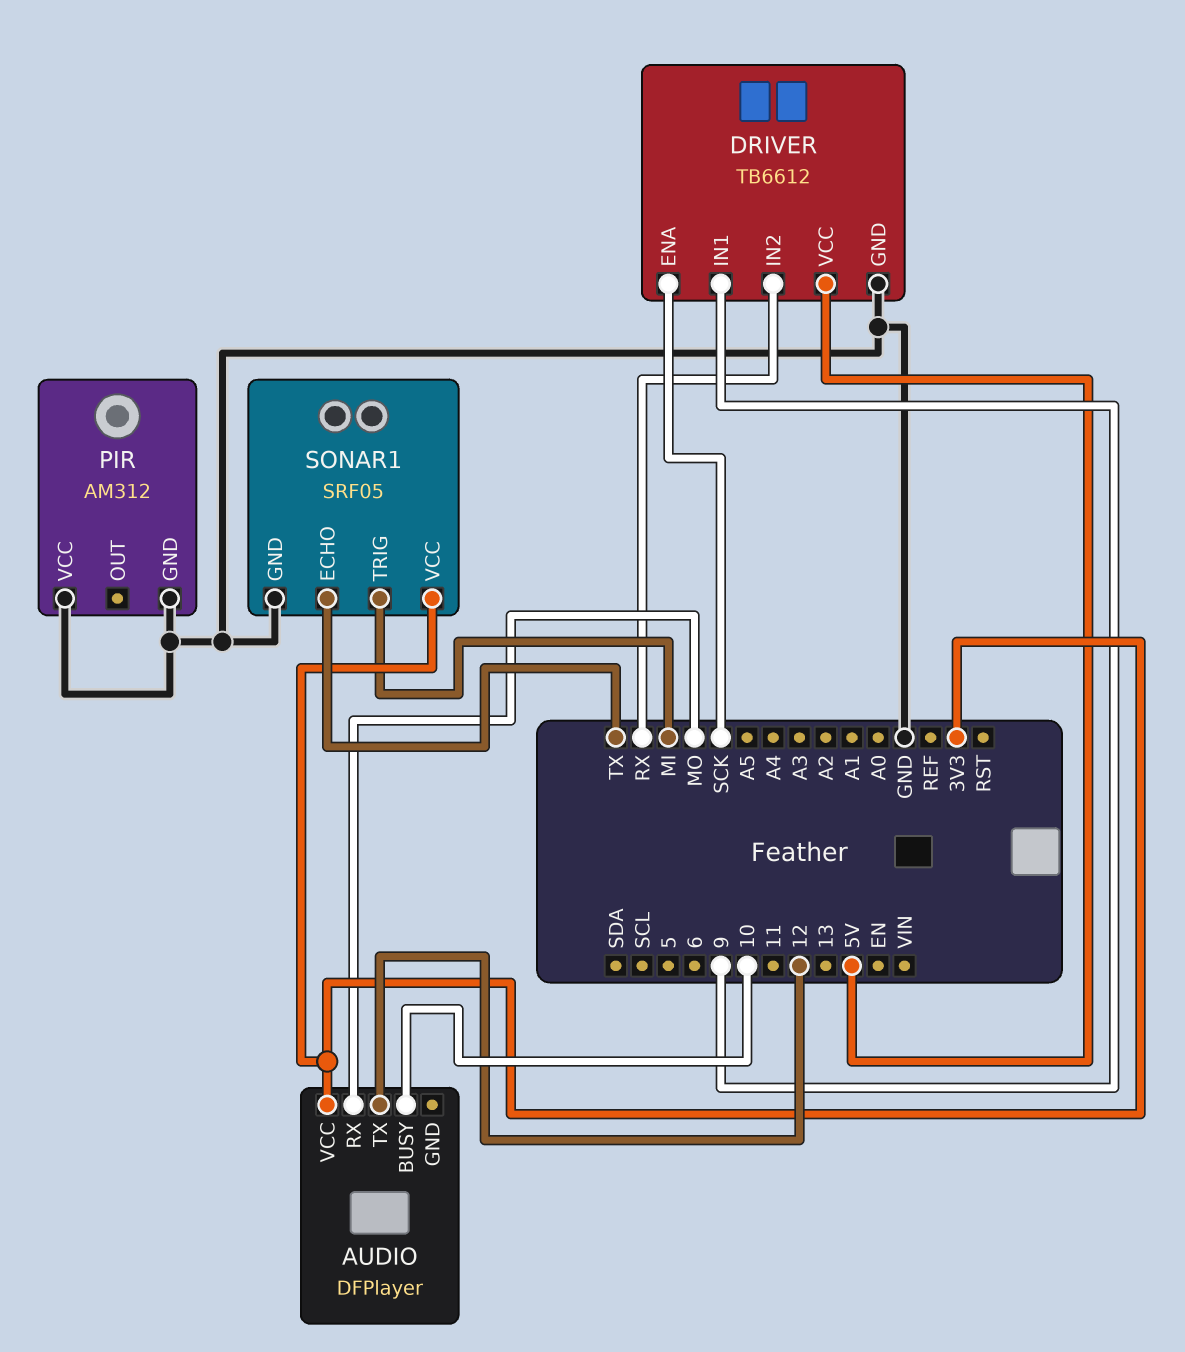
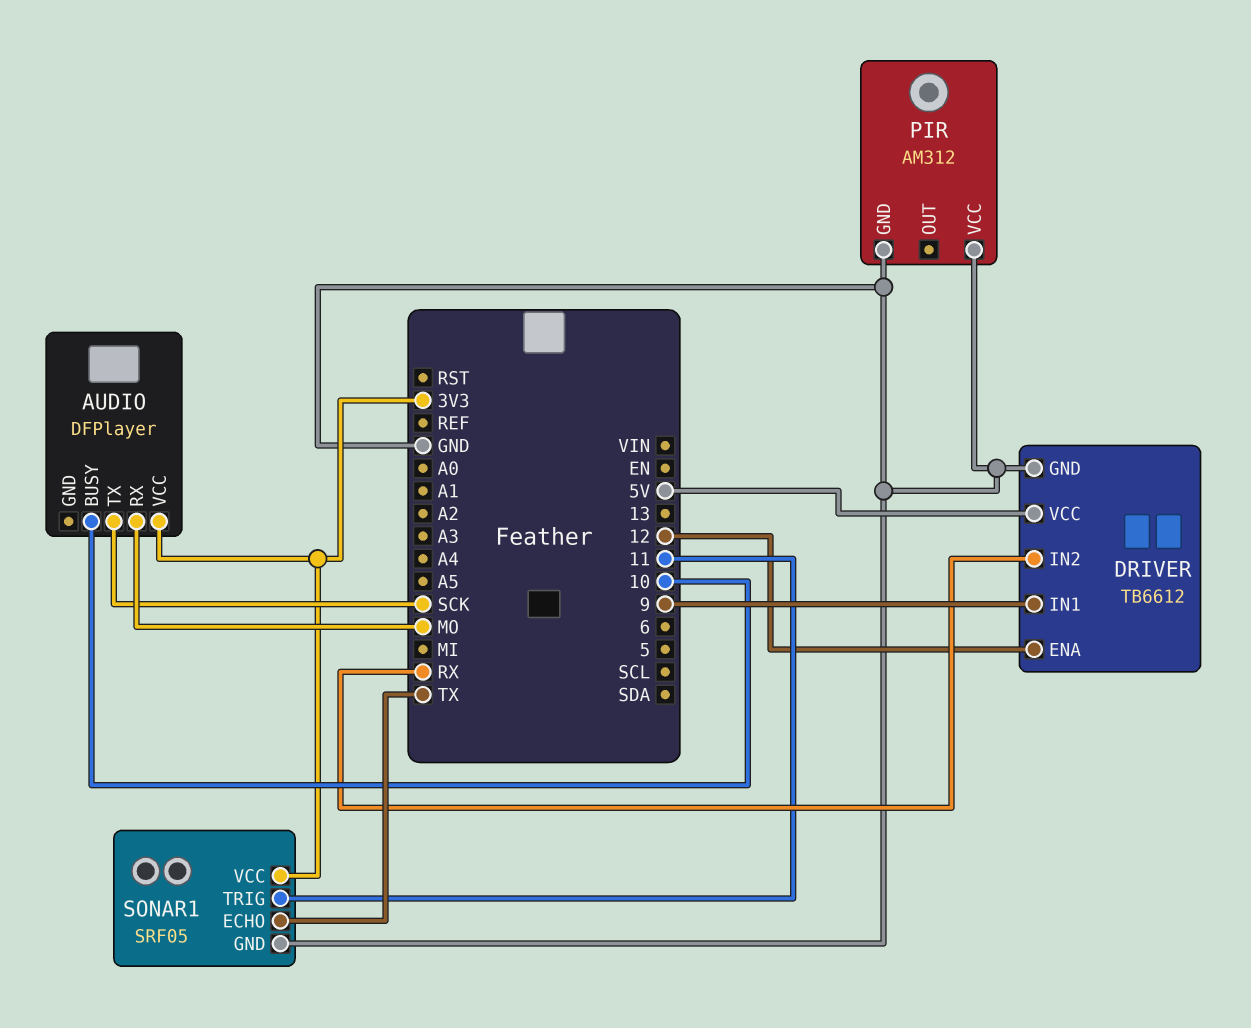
AUDIO pin TX: 12 -> SCK
DRIVER pin ENA: SCK -> 12
SONAR1 pin TRIG: MI -> 11

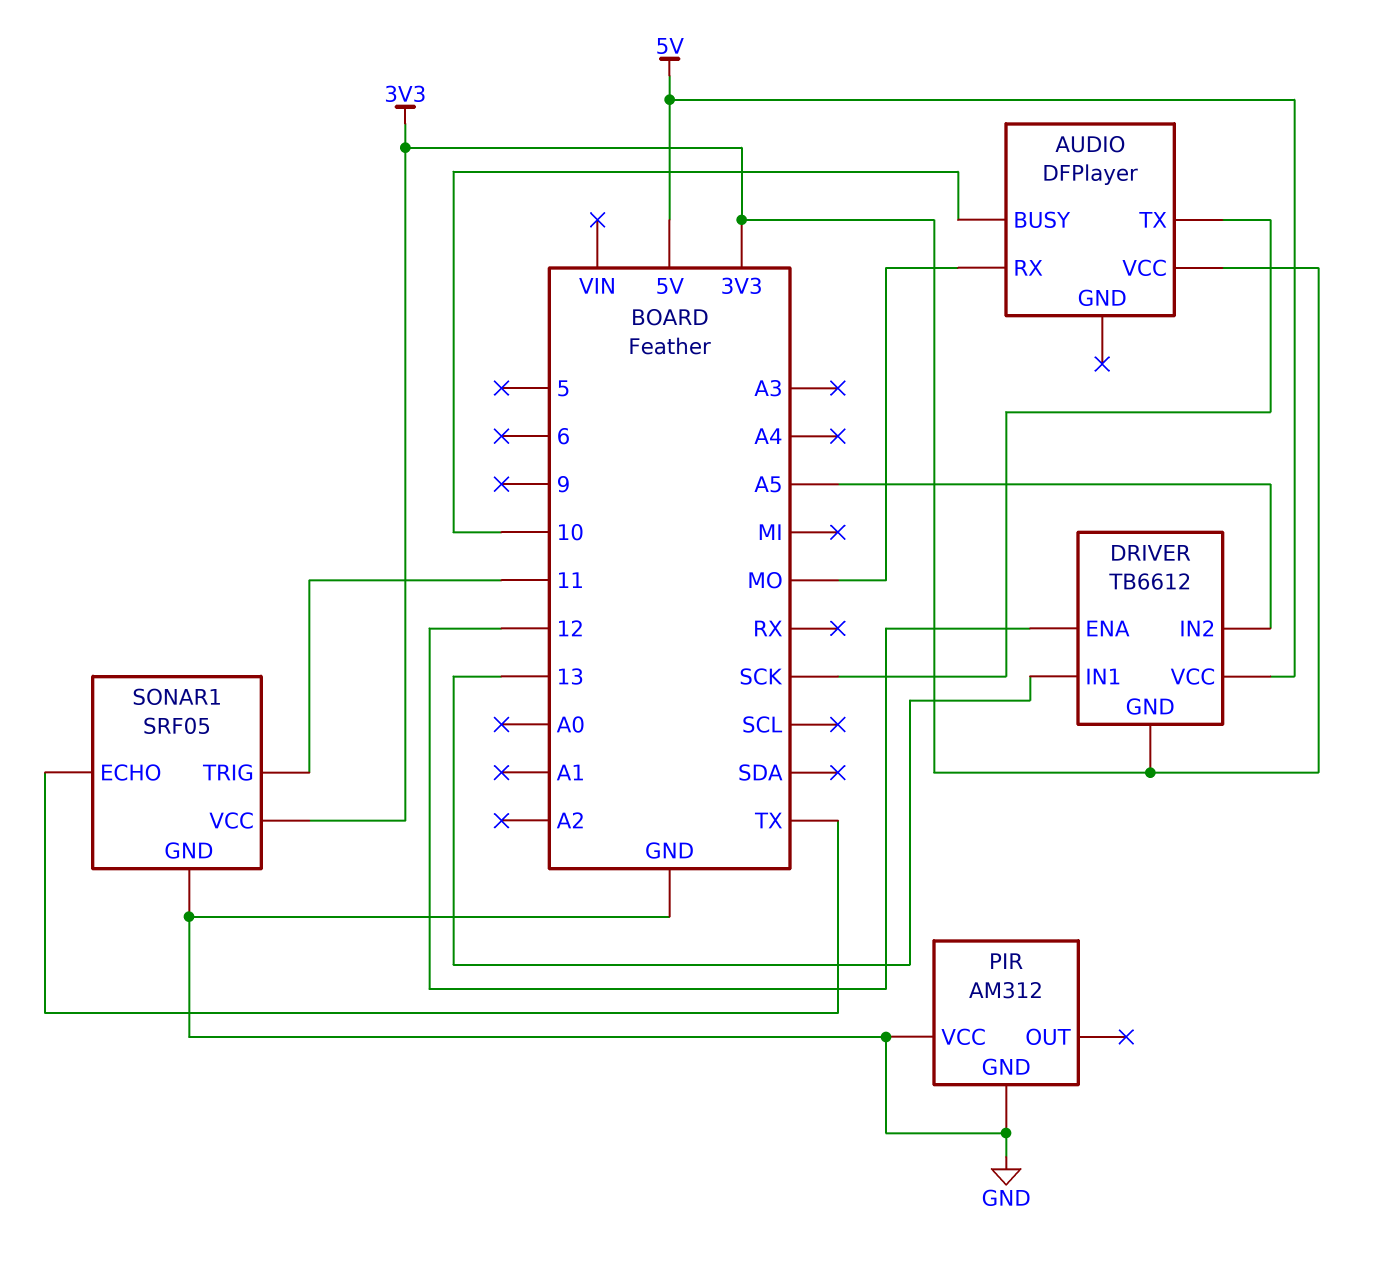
DRIVER pin GND: GND -> 3V3
DRIVER pin IN1: 9 -> 13
DRIVER pin IN2: RX -> A5

